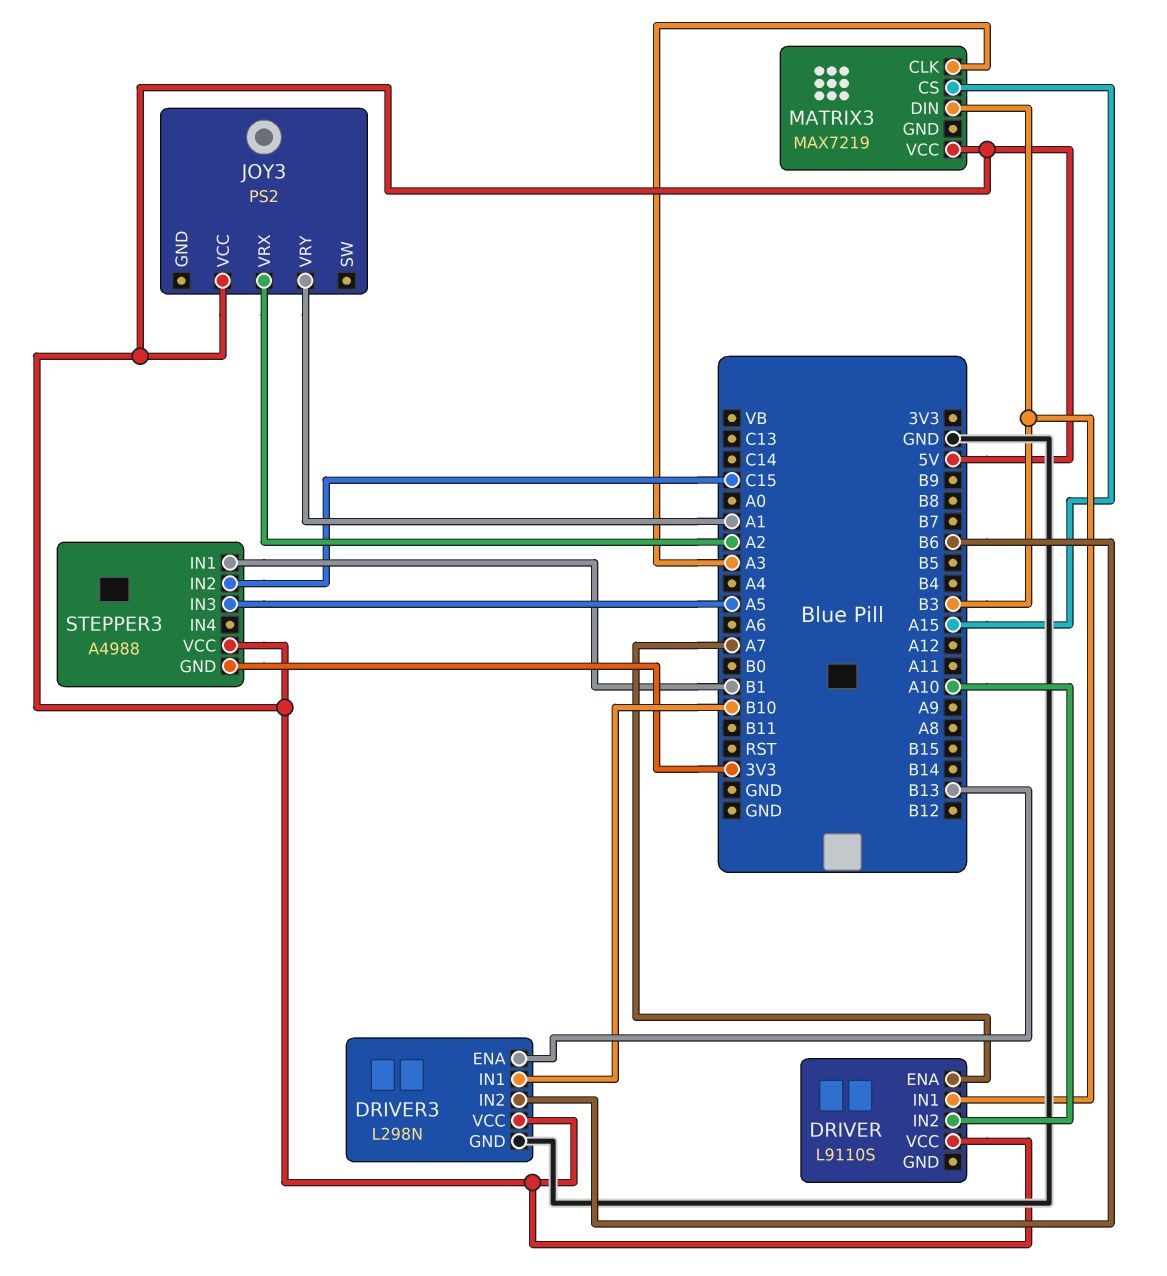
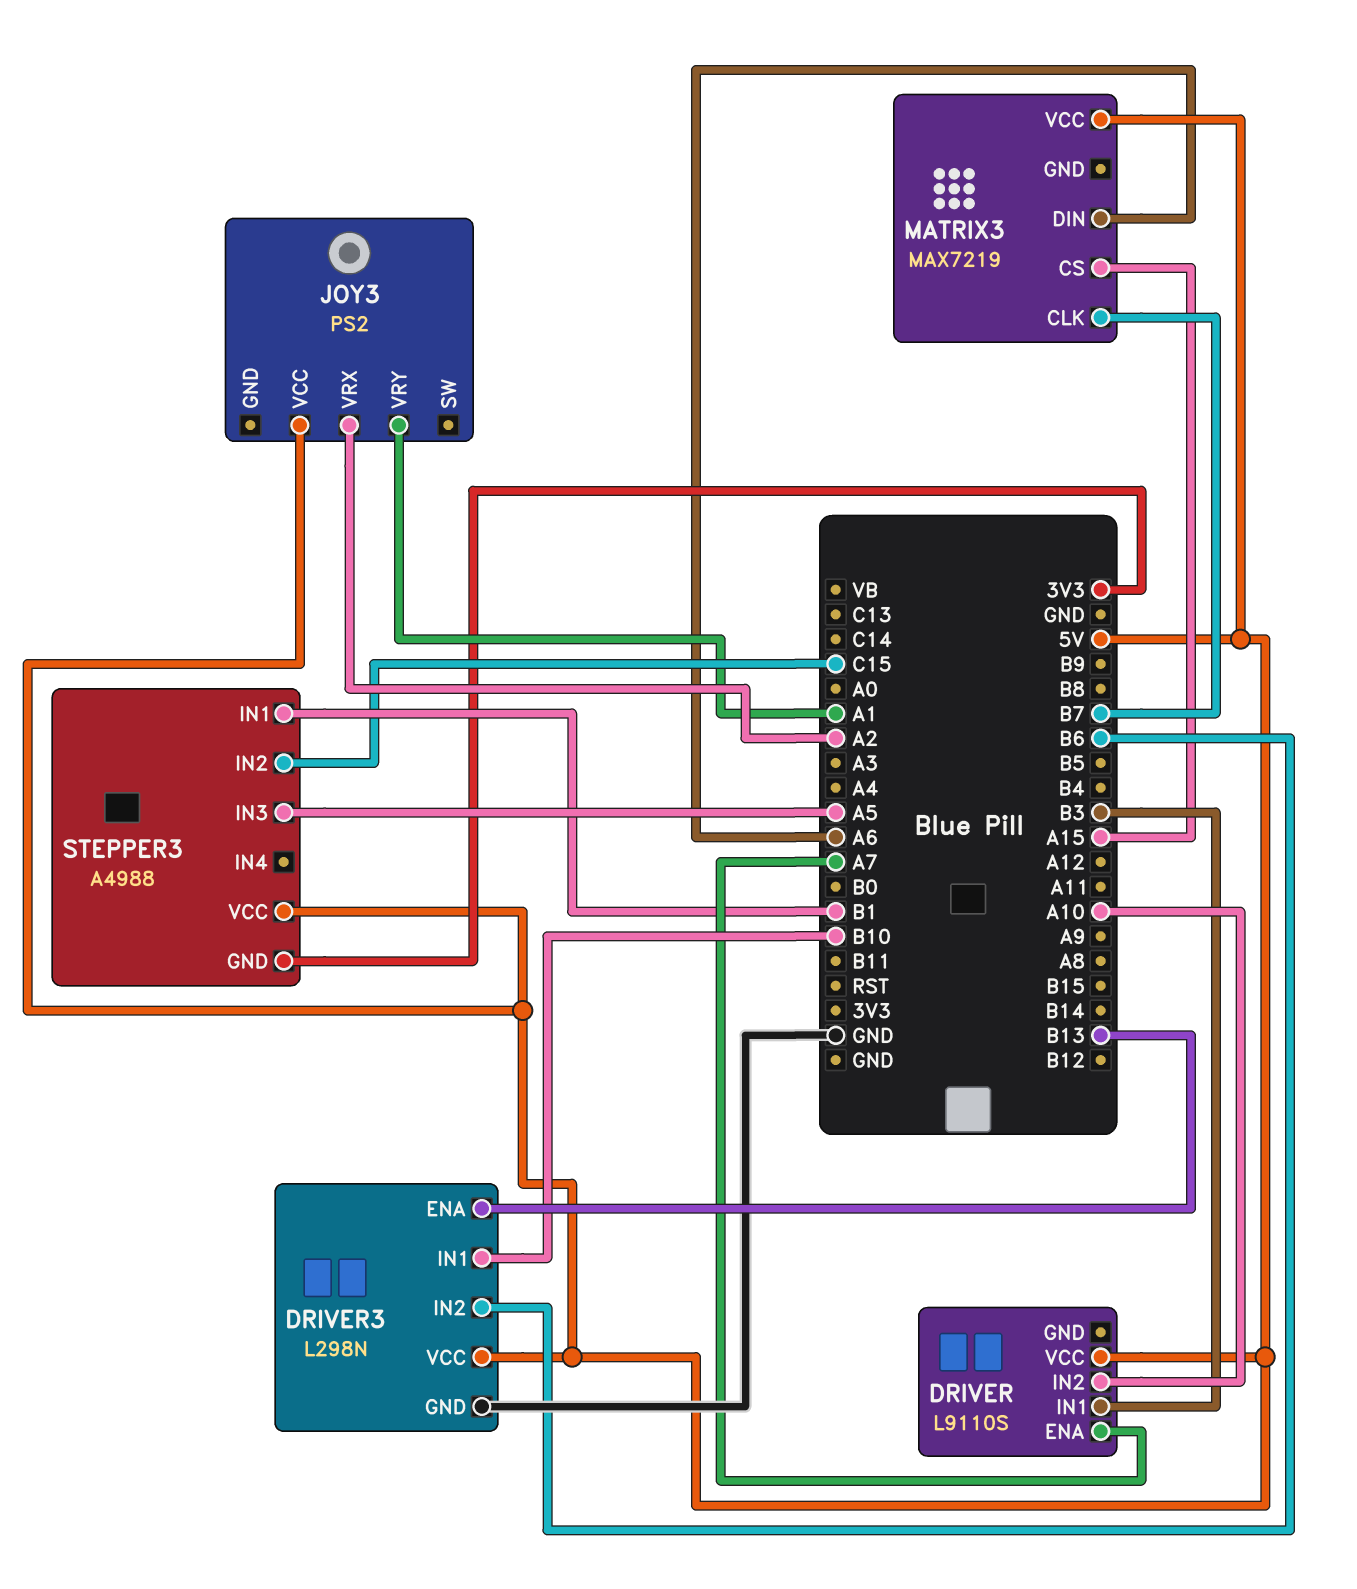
MATRIX3 pin CLK: A3 -> B7
MATRIX3 pin DIN: B3 -> A6

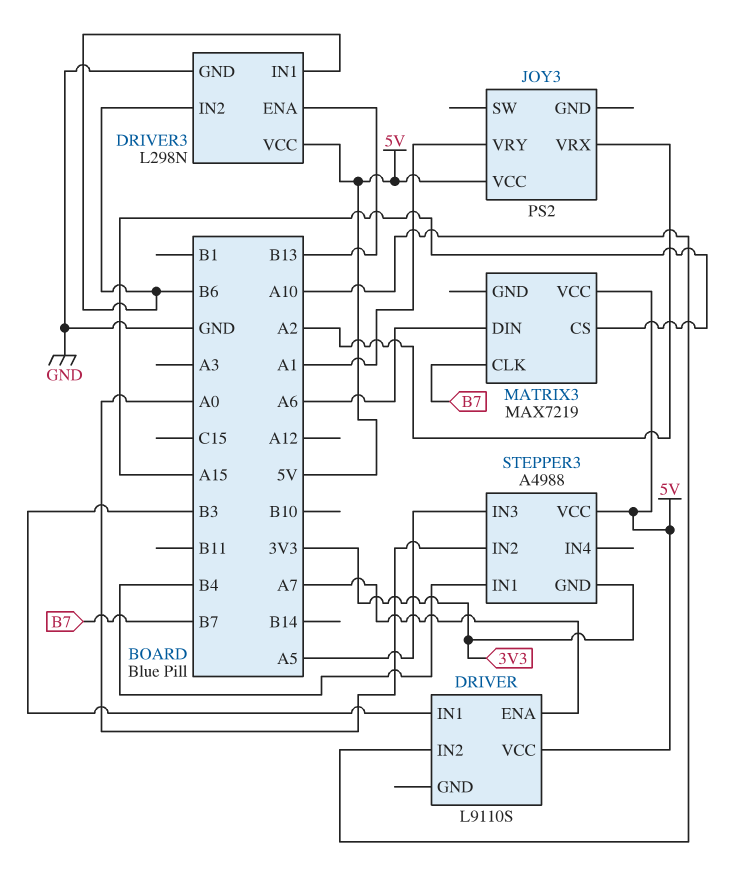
DRIVER3 pin IN1: B10 -> B6
STEPPER3 pin IN1: B1 -> B4
STEPPER3 pin IN2: C15 -> A0

